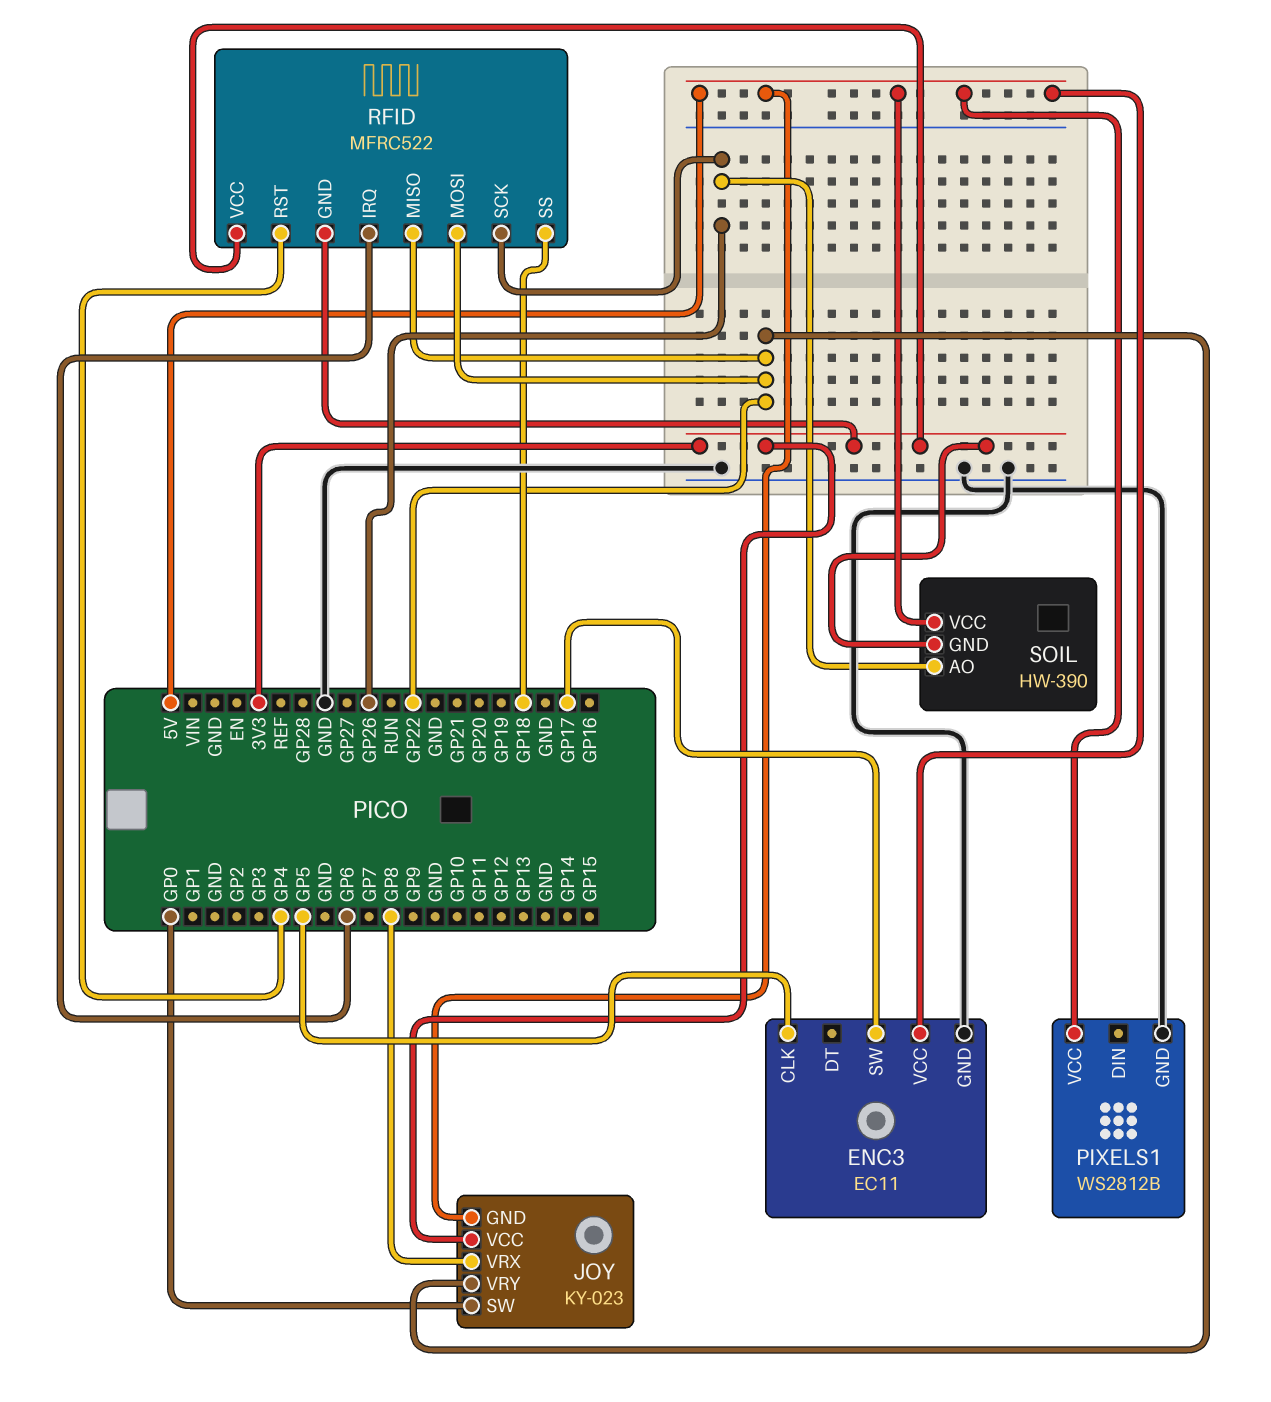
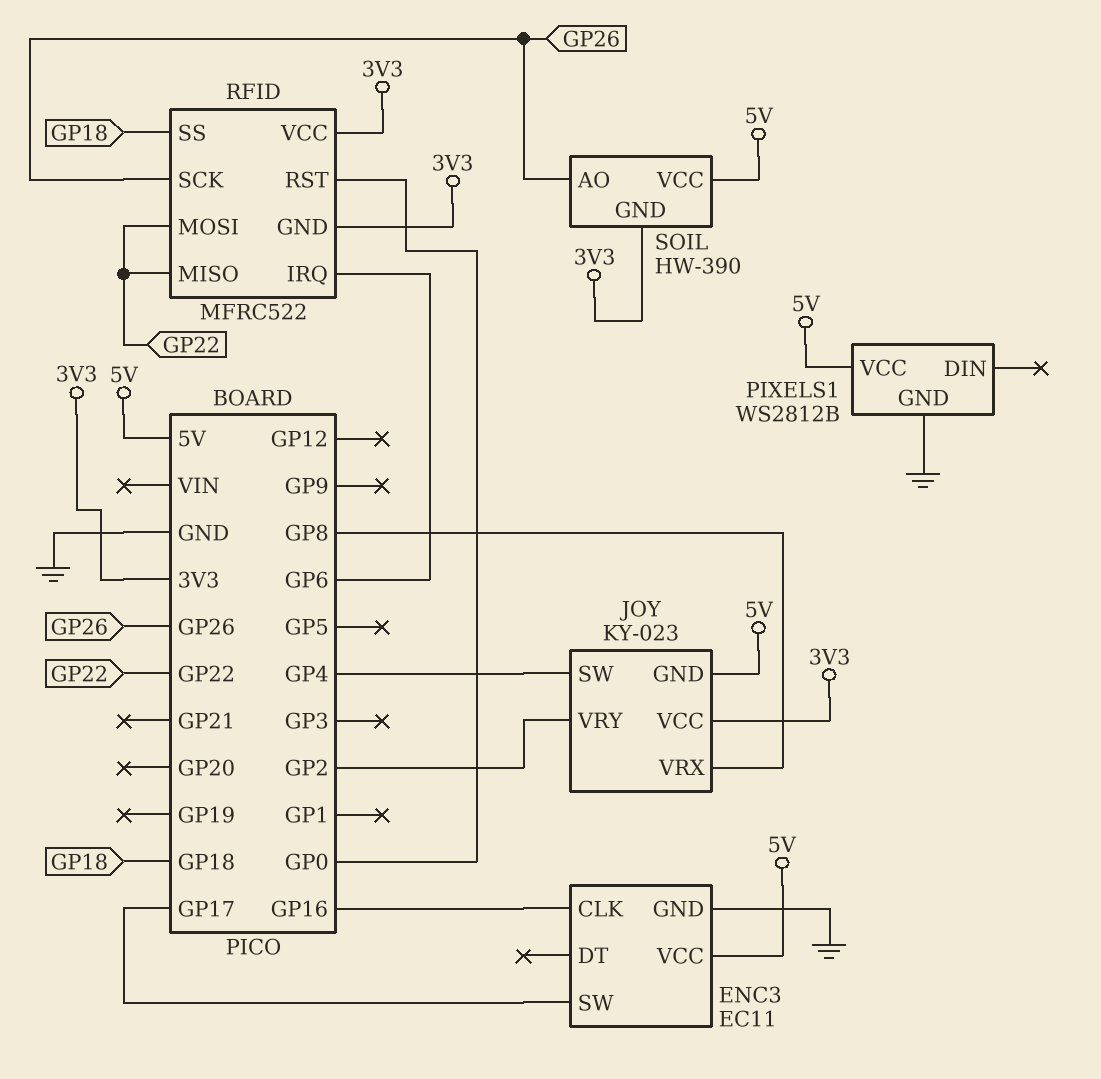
ENC3 pin CLK: GP5 -> GP16
JOY pin SW: GP0 -> GP4
JOY pin VRY: GP22 -> GP2
RFID pin RST: GP4 -> GP0

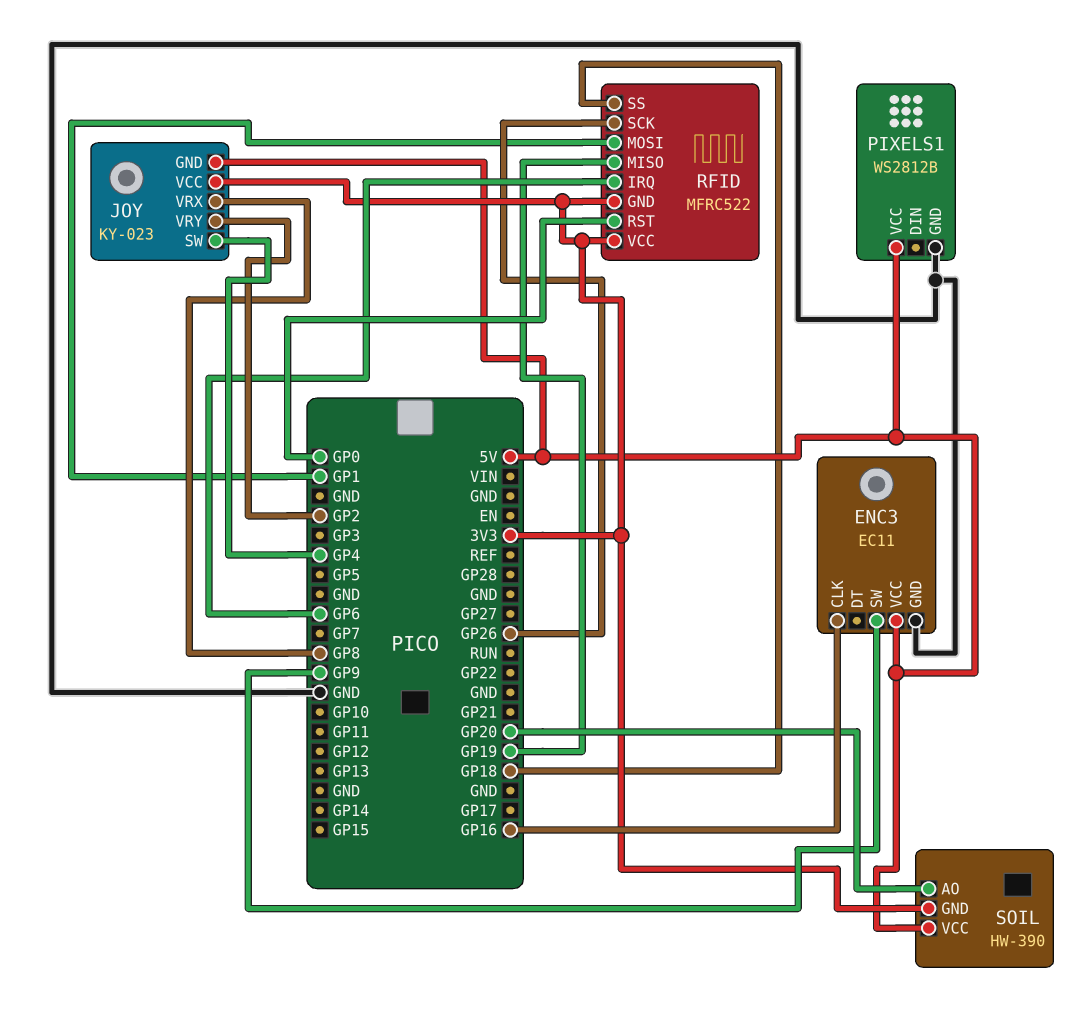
ENC3 pin SW: GP17 -> GP9
RFID pin MISO: GP22 -> GP19
RFID pin MOSI: GP22 -> GP1
SOIL pin AO: GP26 -> GP20

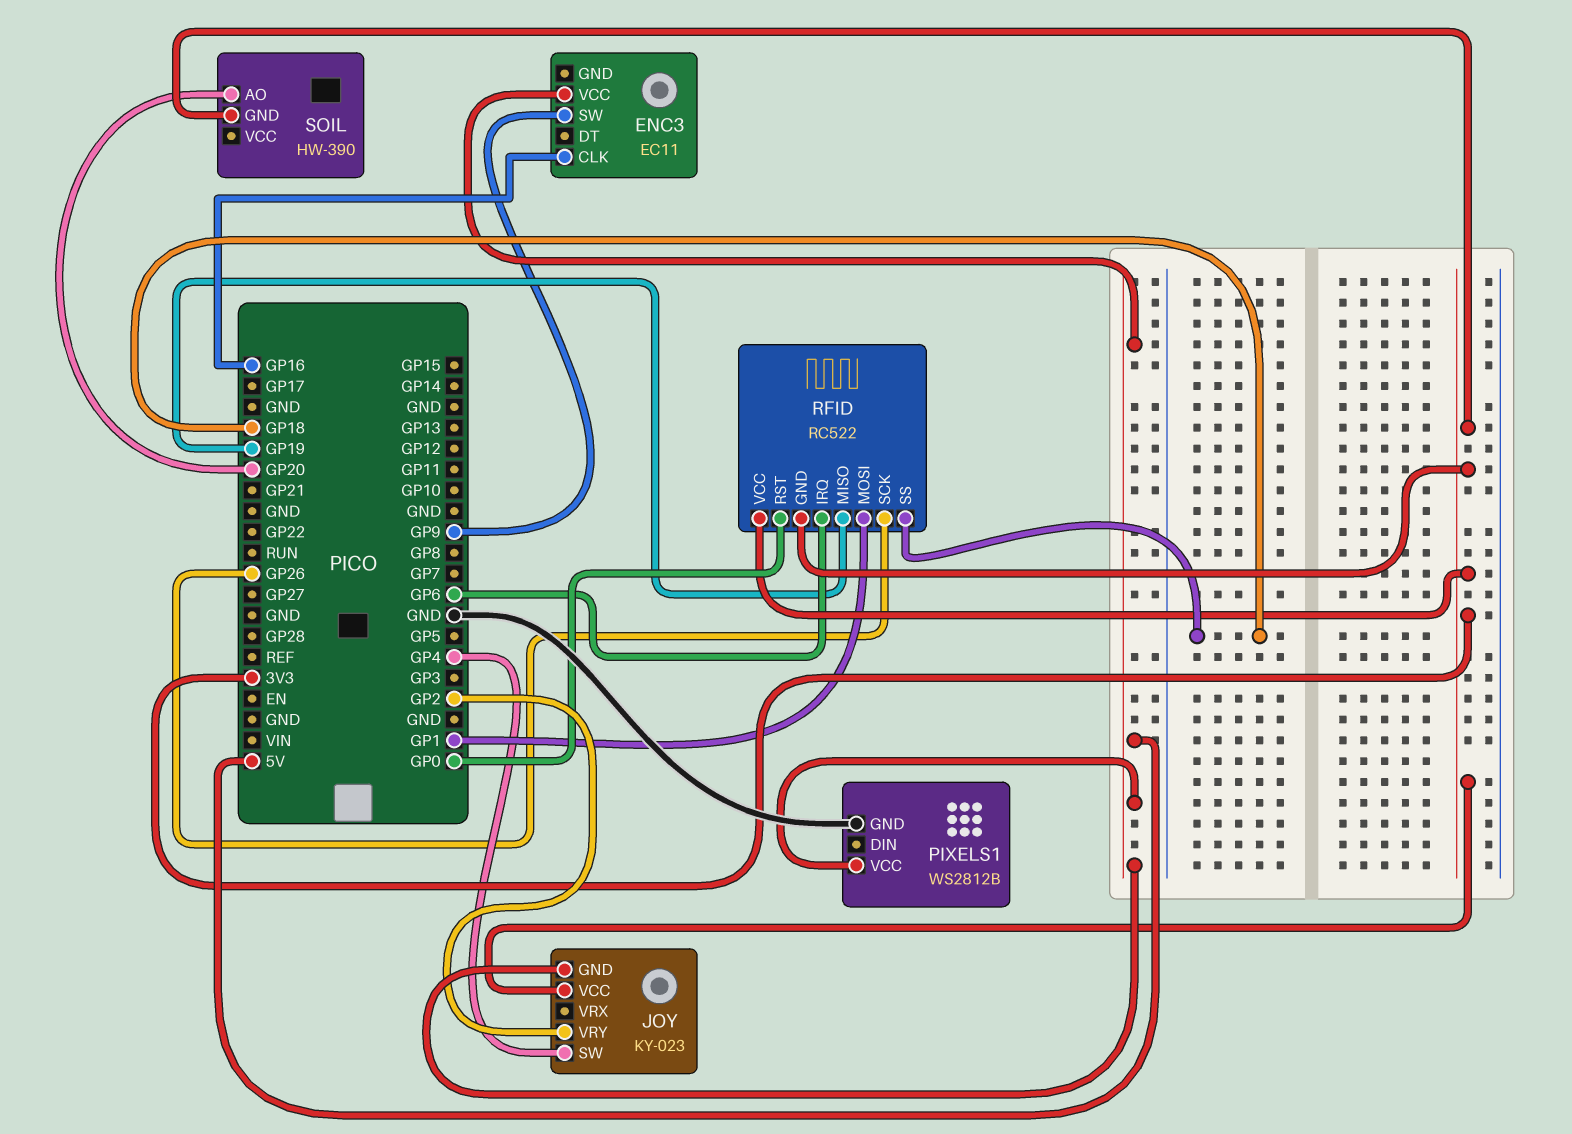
ENC3 pin GND: GND -> none
JOY pin VRX: GP8 -> none
RFID: MFRC522 -> RC522
SOIL pin VCC: 5V -> none

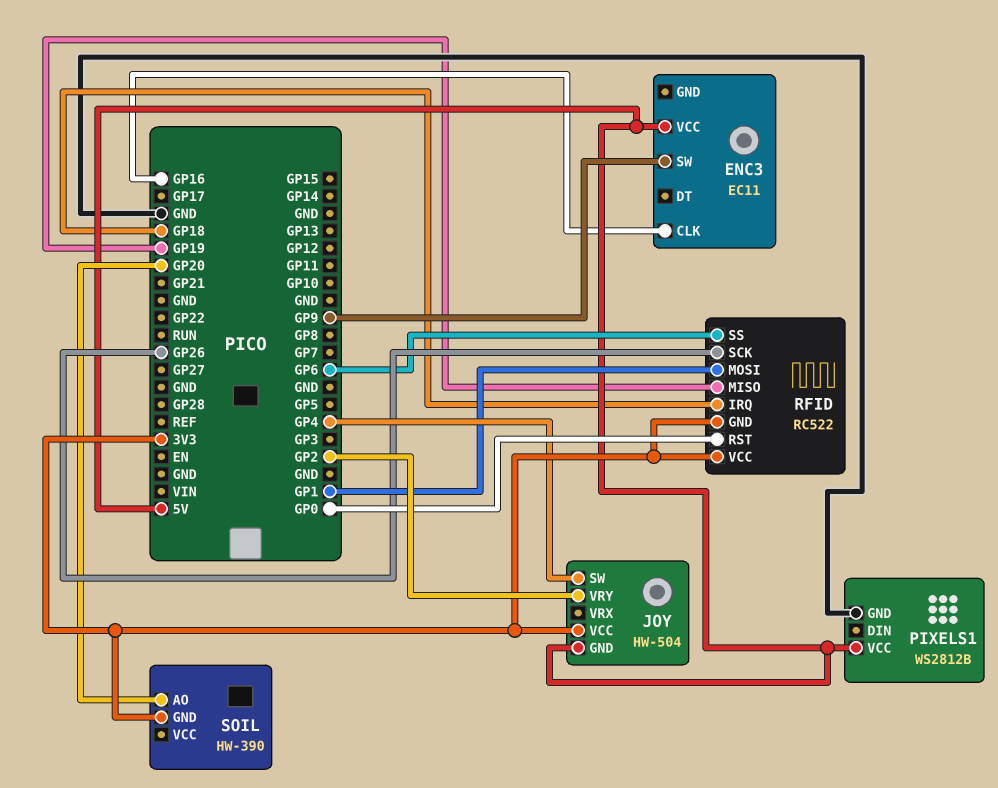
JOY: KY-023 -> HW-504
RFID pin IRQ: GP6 -> GP18
RFID pin SS: GP18 -> GP6

